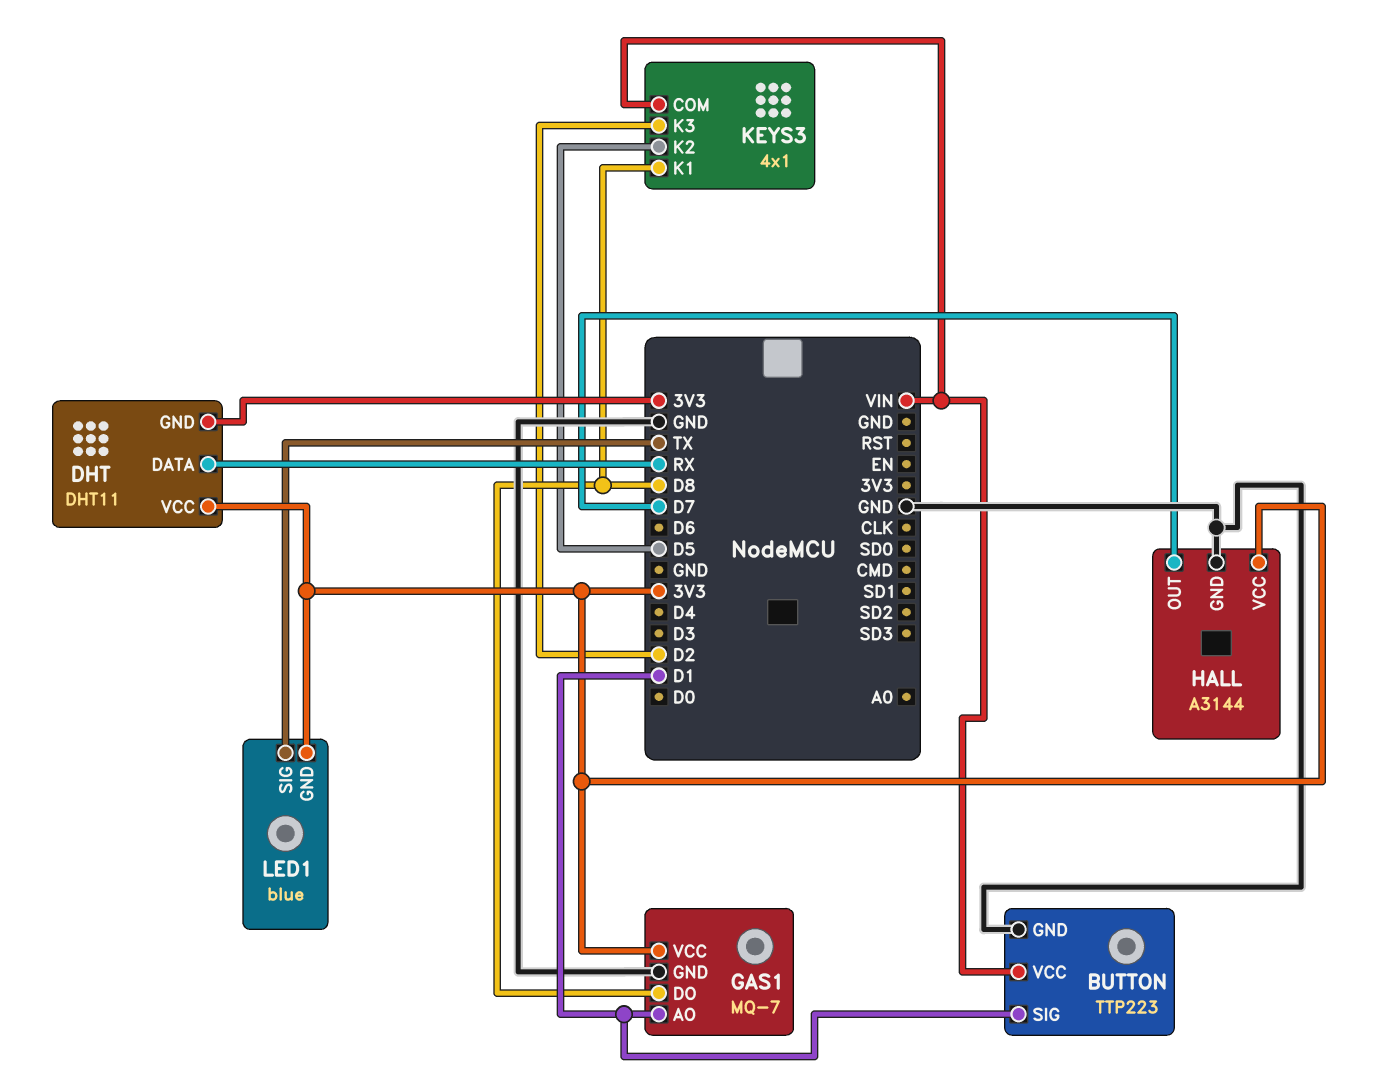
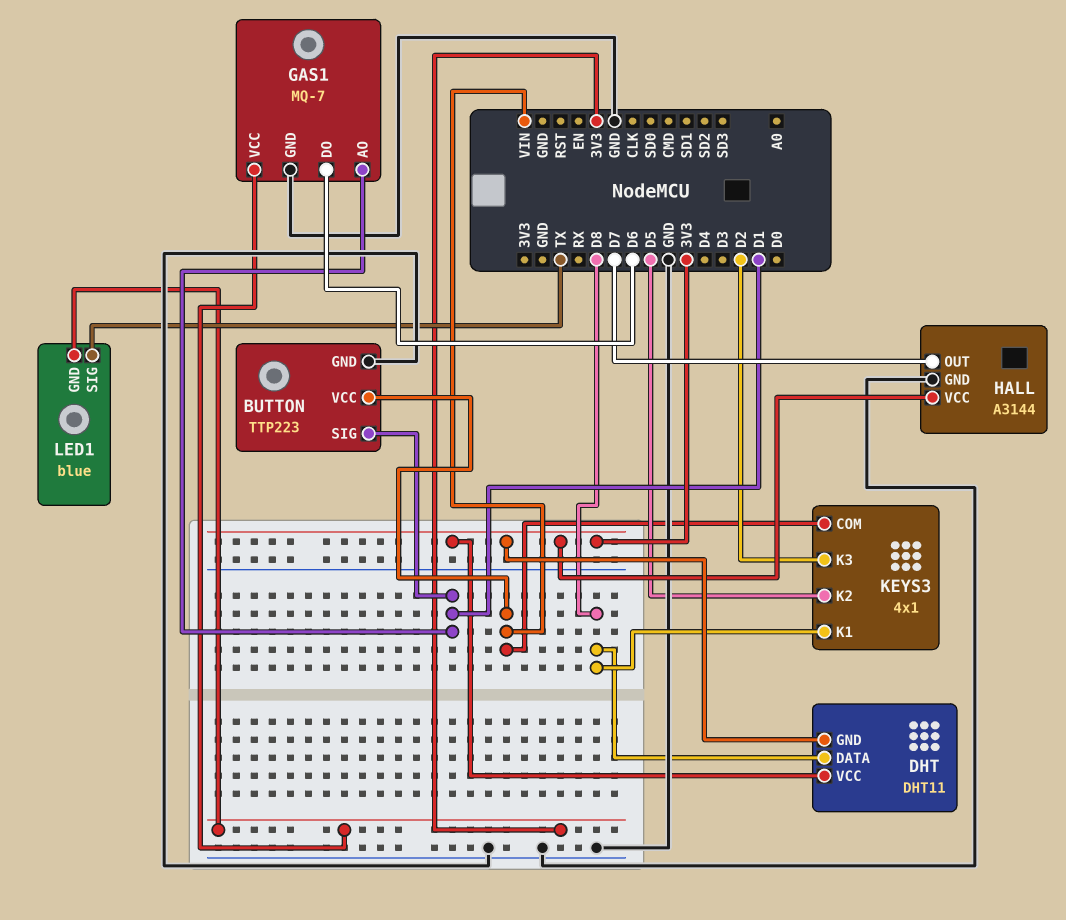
DHT pin DATA: RX -> D8
GAS1 pin DO: D8 -> D6

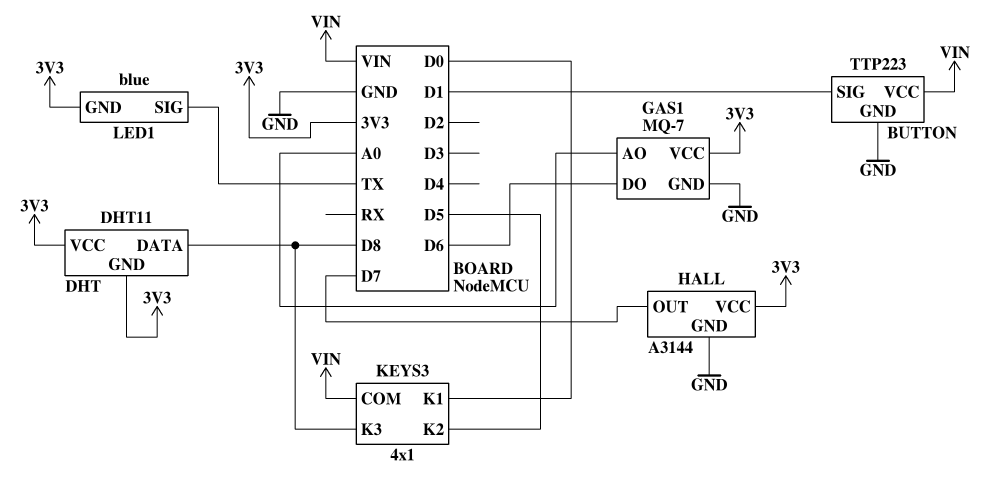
GAS1 pin AO: D1 -> A0
KEYS3 pin K1: D8 -> D0
KEYS3 pin K3: D2 -> D8

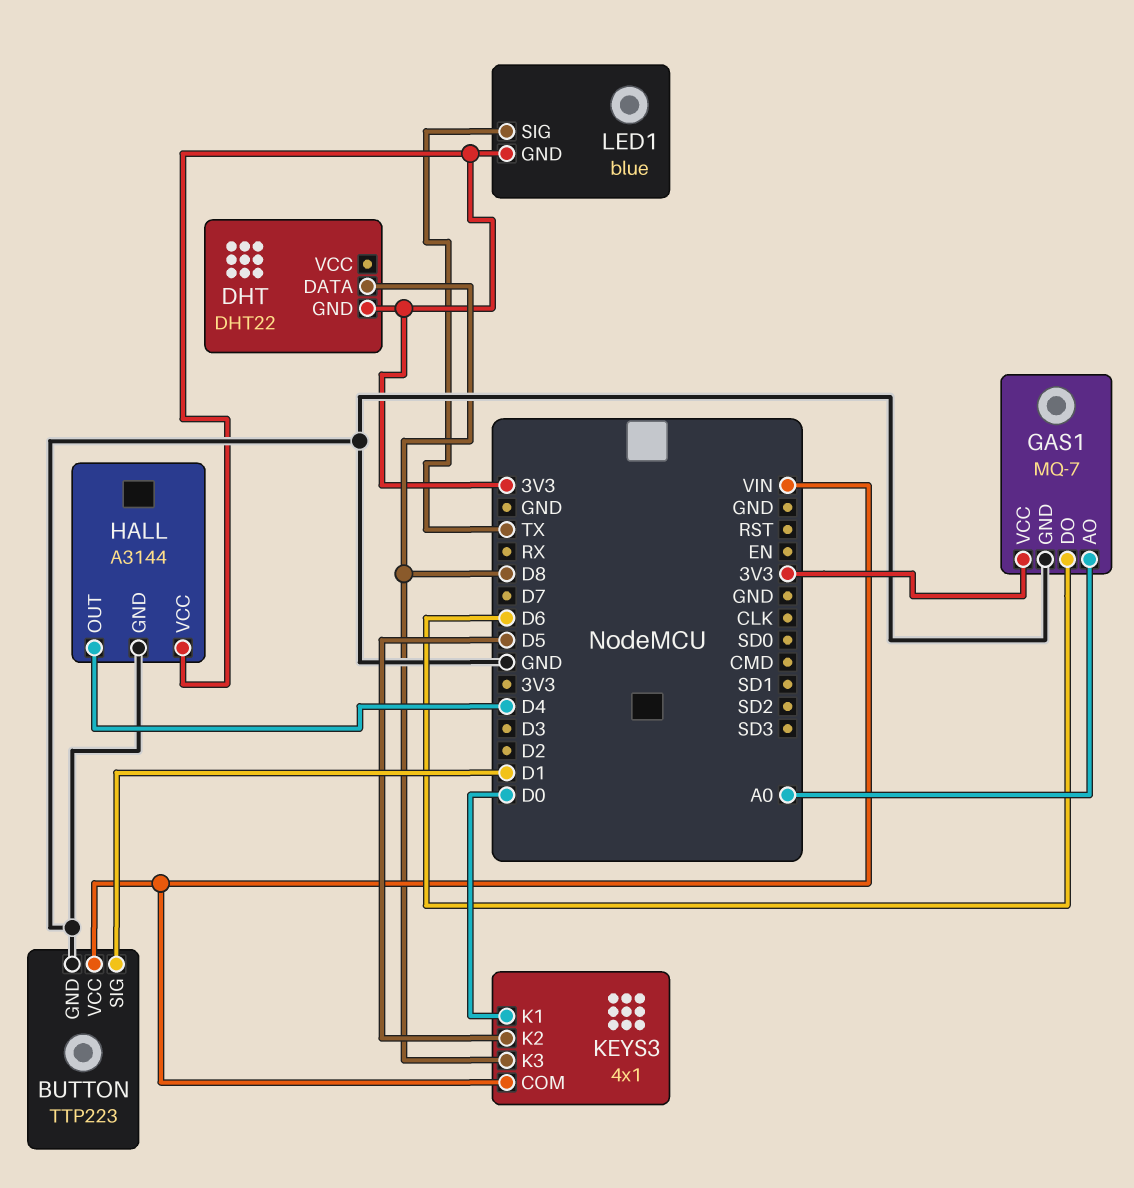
DHT: DHT11 -> DHT22
DHT pin VCC: 3V3 -> none
HALL pin OUT: D7 -> D4

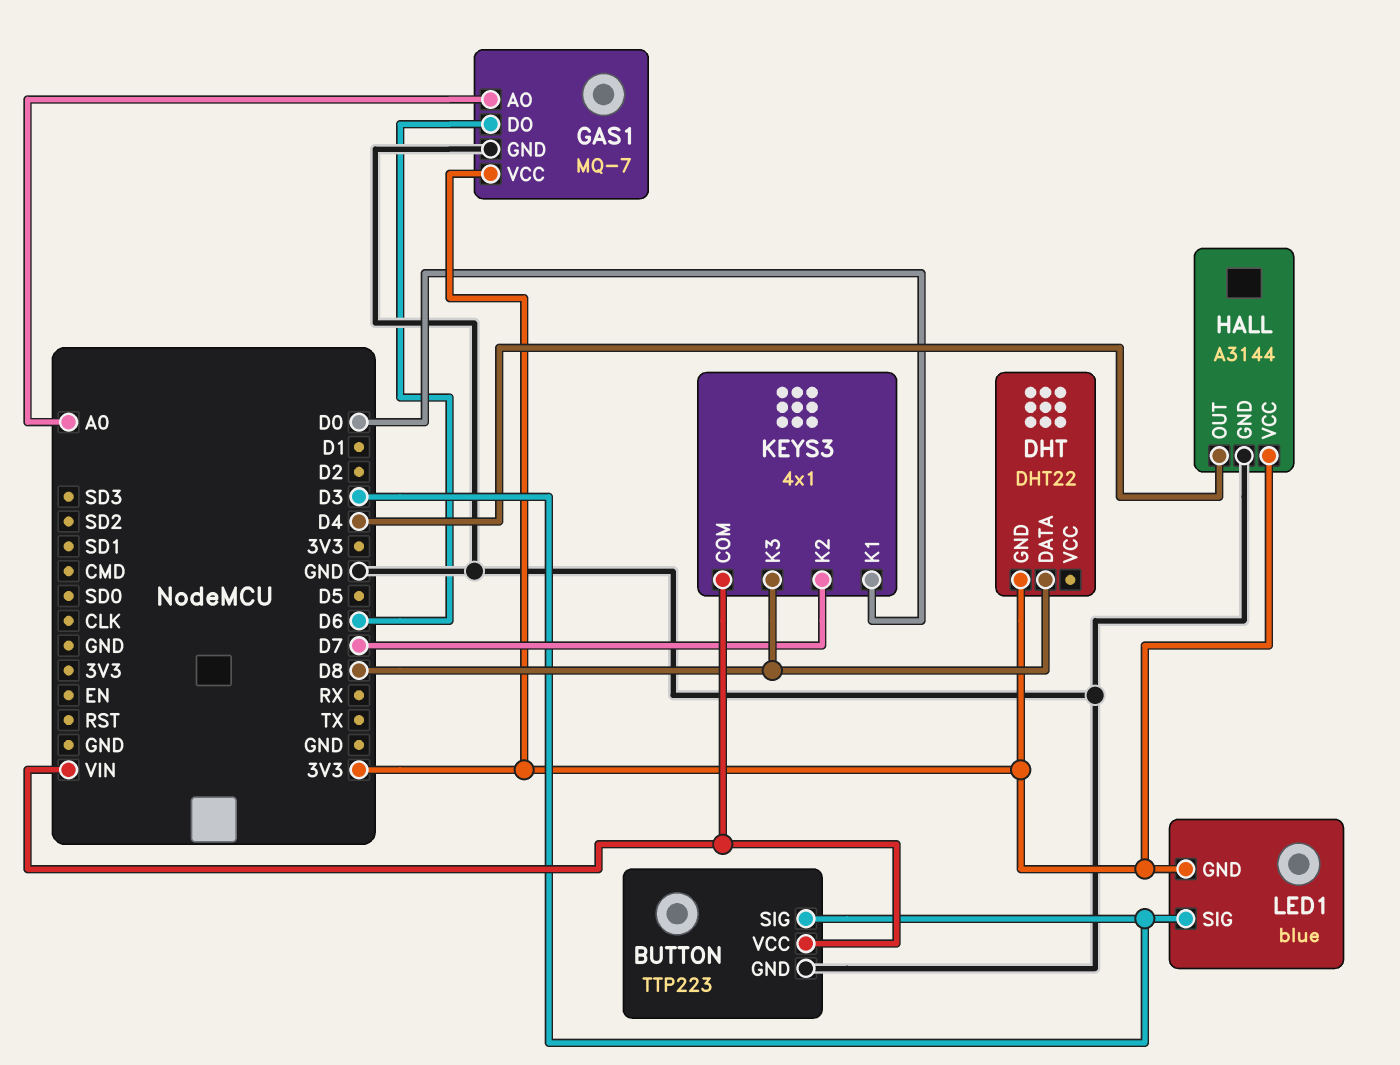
BUTTON pin SIG: D1 -> D3
KEYS3 pin K2: D5 -> D7
LED1 pin SIG: TX -> D3

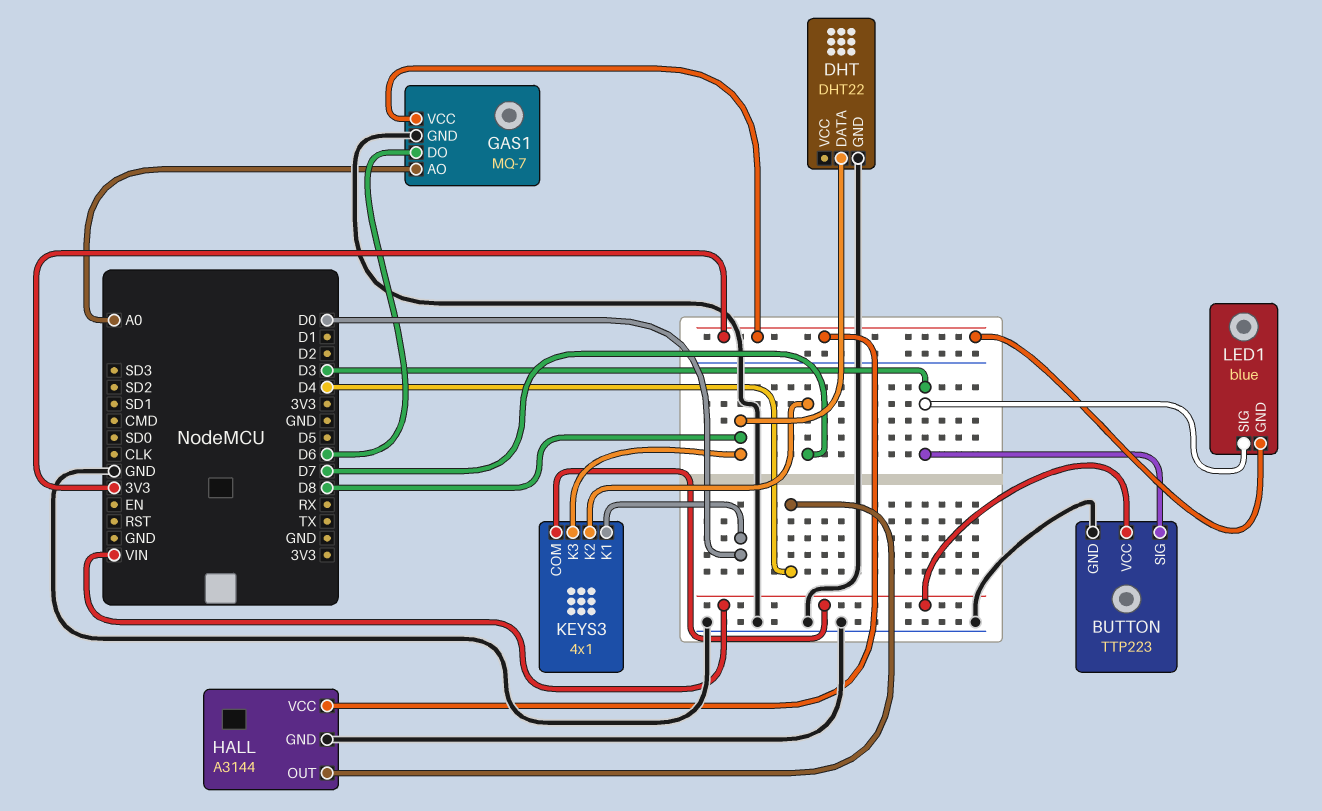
DHT pin GND: 3V3 -> GND

